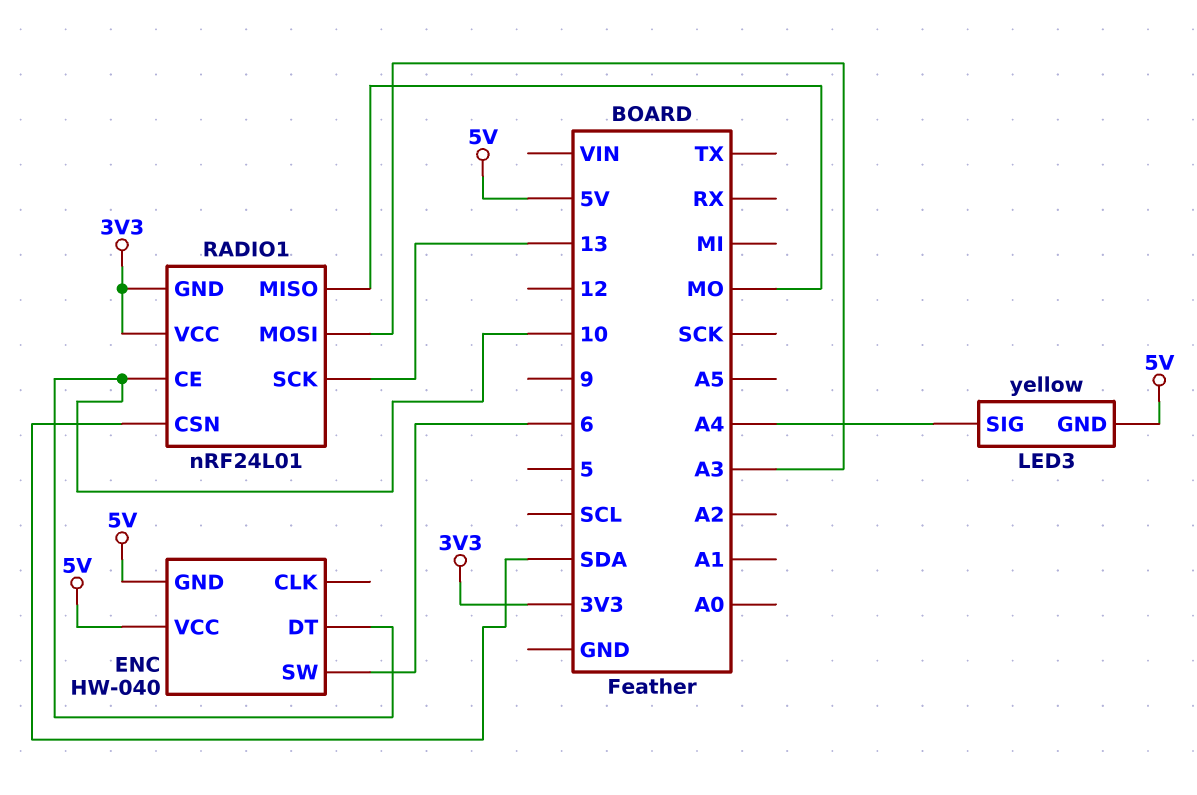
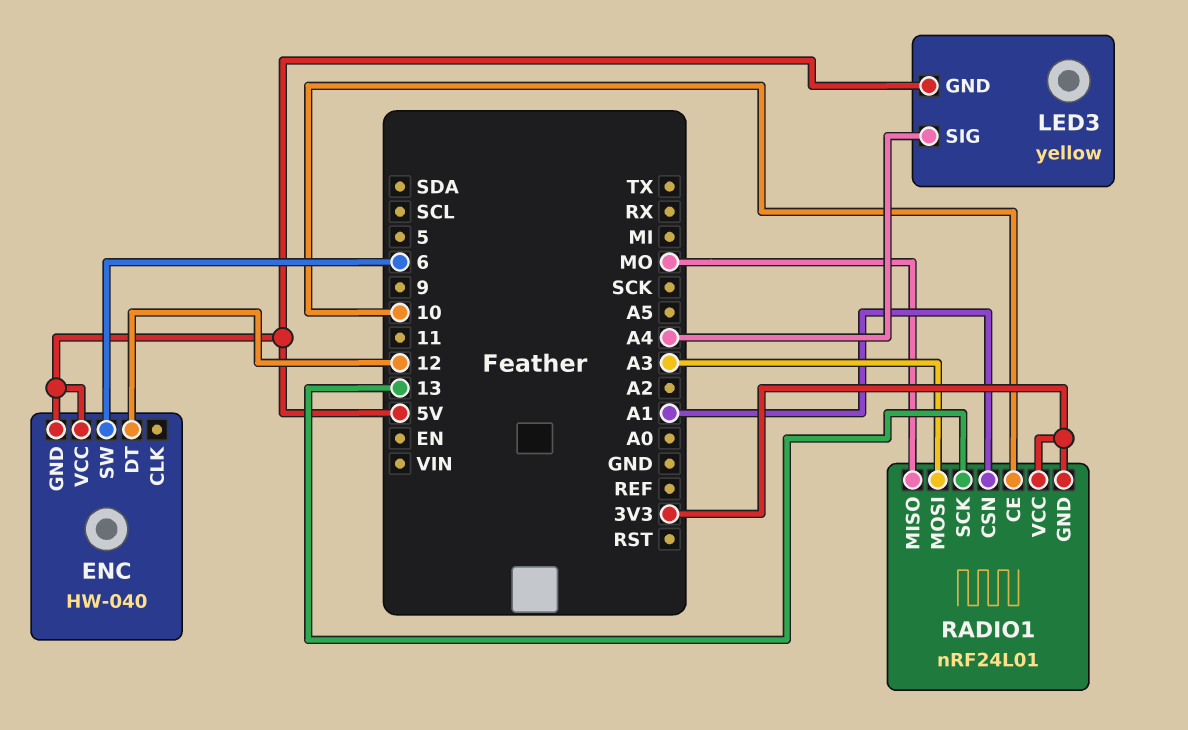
ENC pin DT: 10 -> 12
RADIO1 pin CSN: SDA -> A1

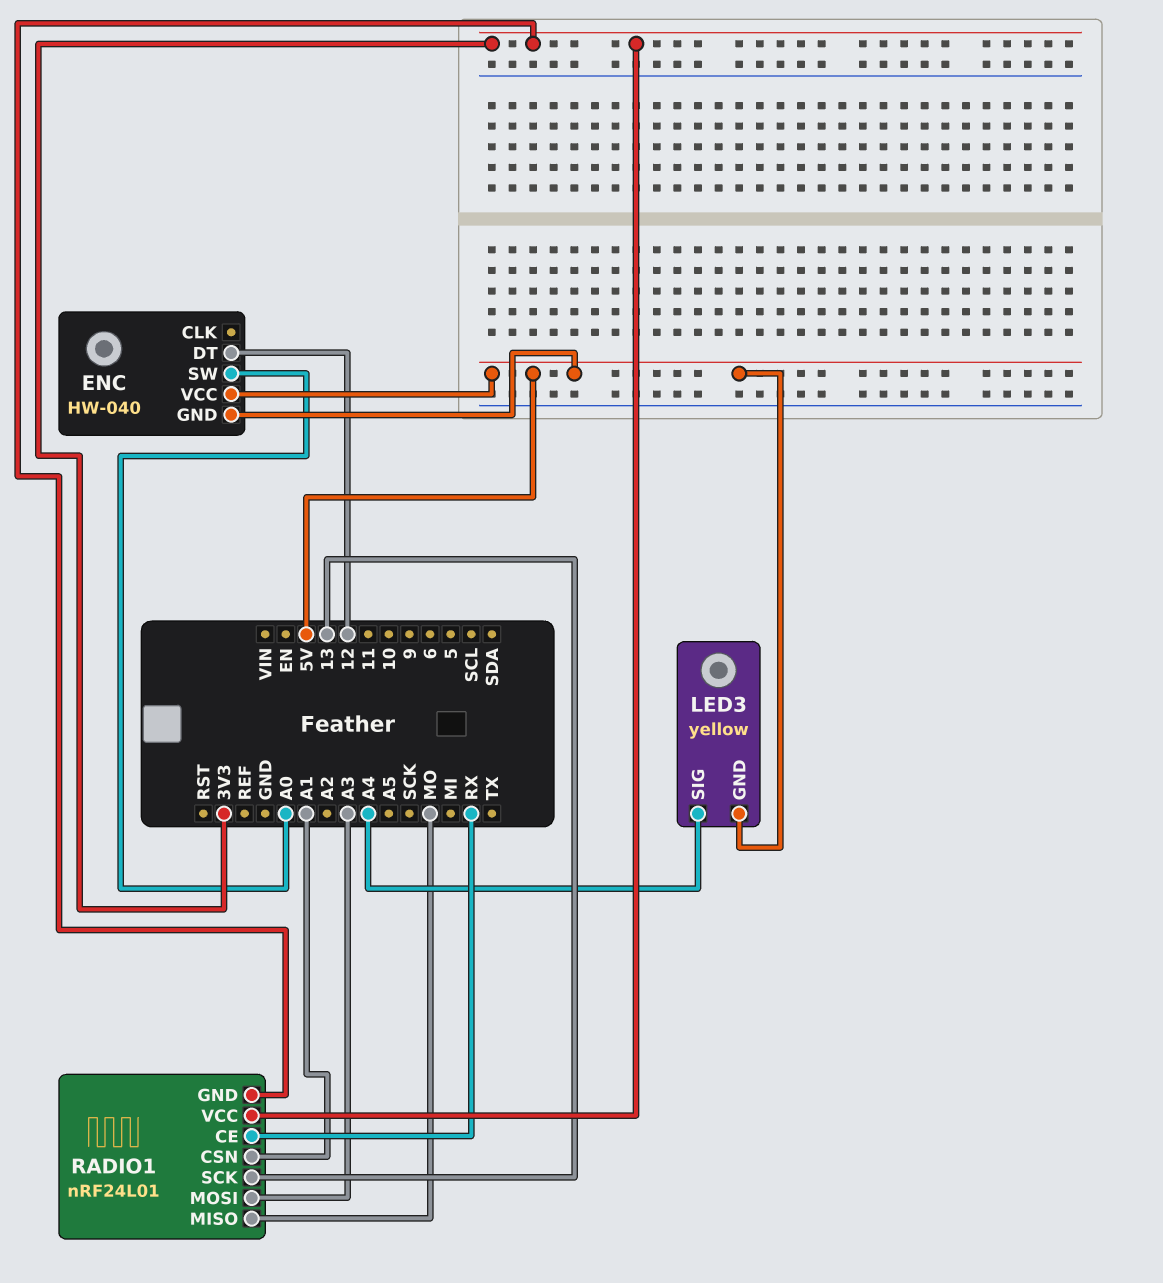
ENC pin SW: 6 -> A0
RADIO1 pin CE: 10 -> RX

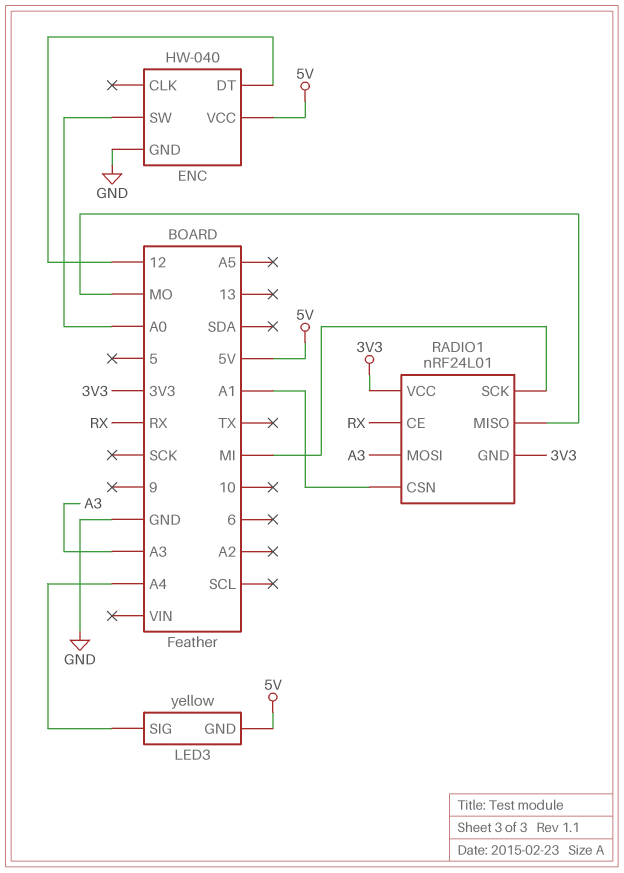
ENC pin GND: 5V -> GND
RADIO1 pin SCK: 13 -> MI

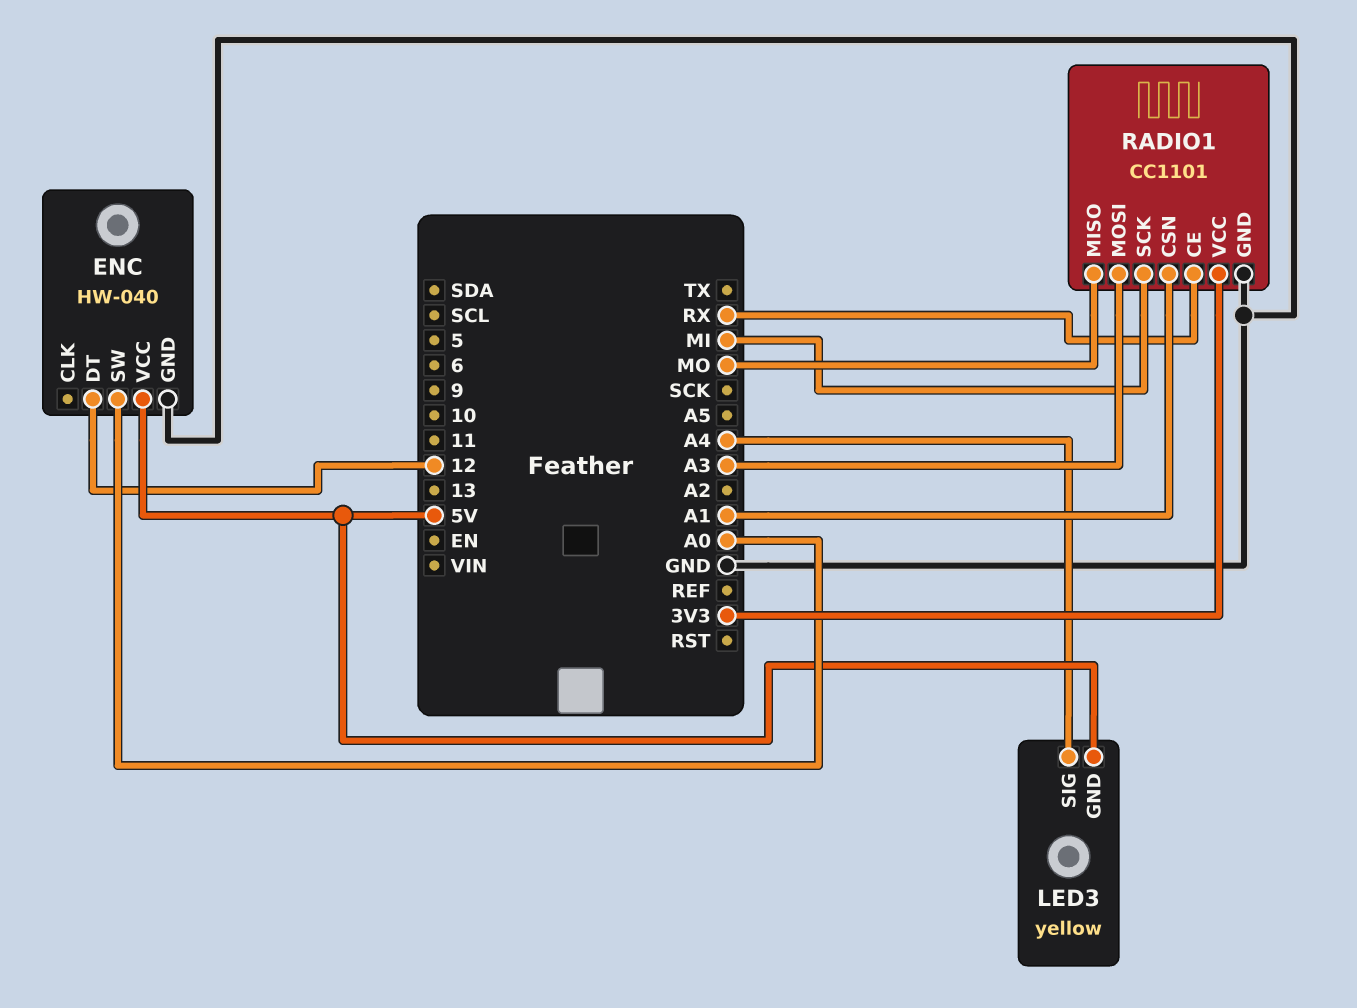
RADIO1: nRF24L01 -> CC1101
RADIO1 pin GND: 3V3 -> GND

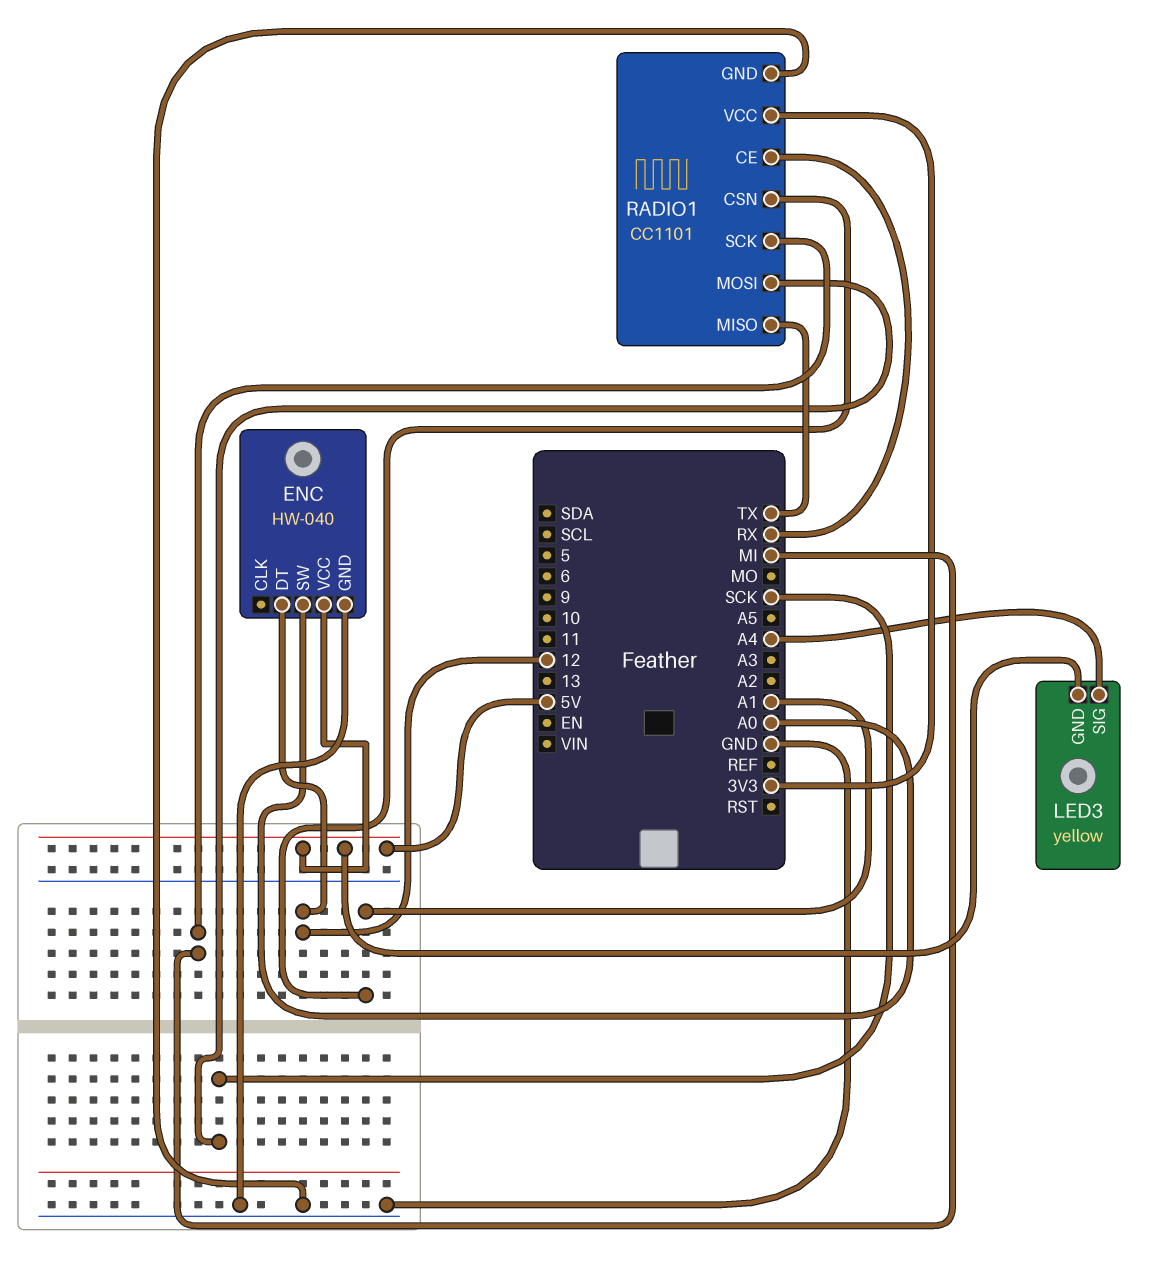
RADIO1 pin MISO: MO -> TX
RADIO1 pin MOSI: A3 -> SCK

